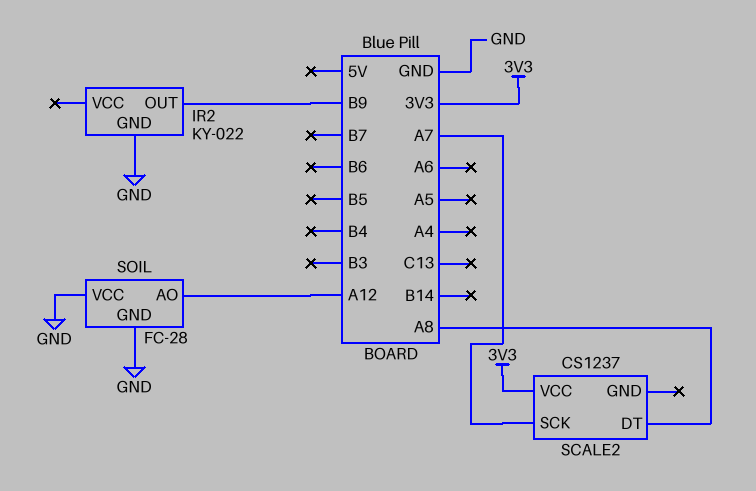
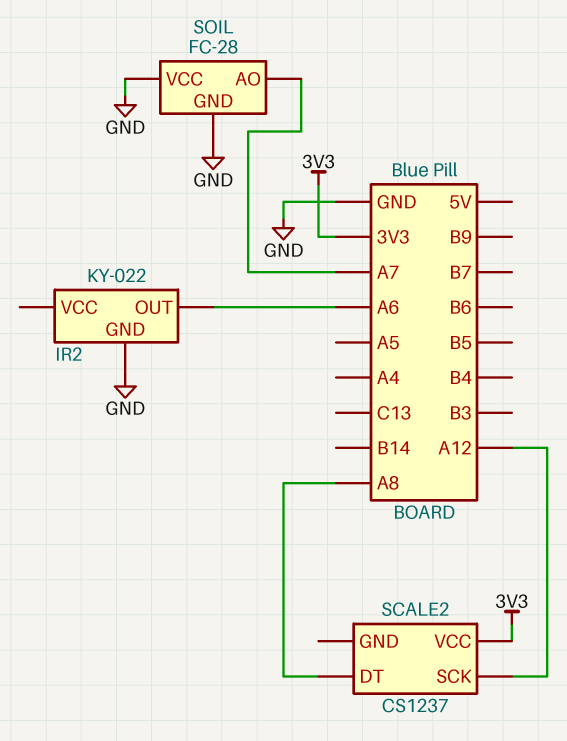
IR2 pin OUT: B9 -> A6
SCALE2 pin SCK: A7 -> A12
SOIL pin AO: A12 -> A7

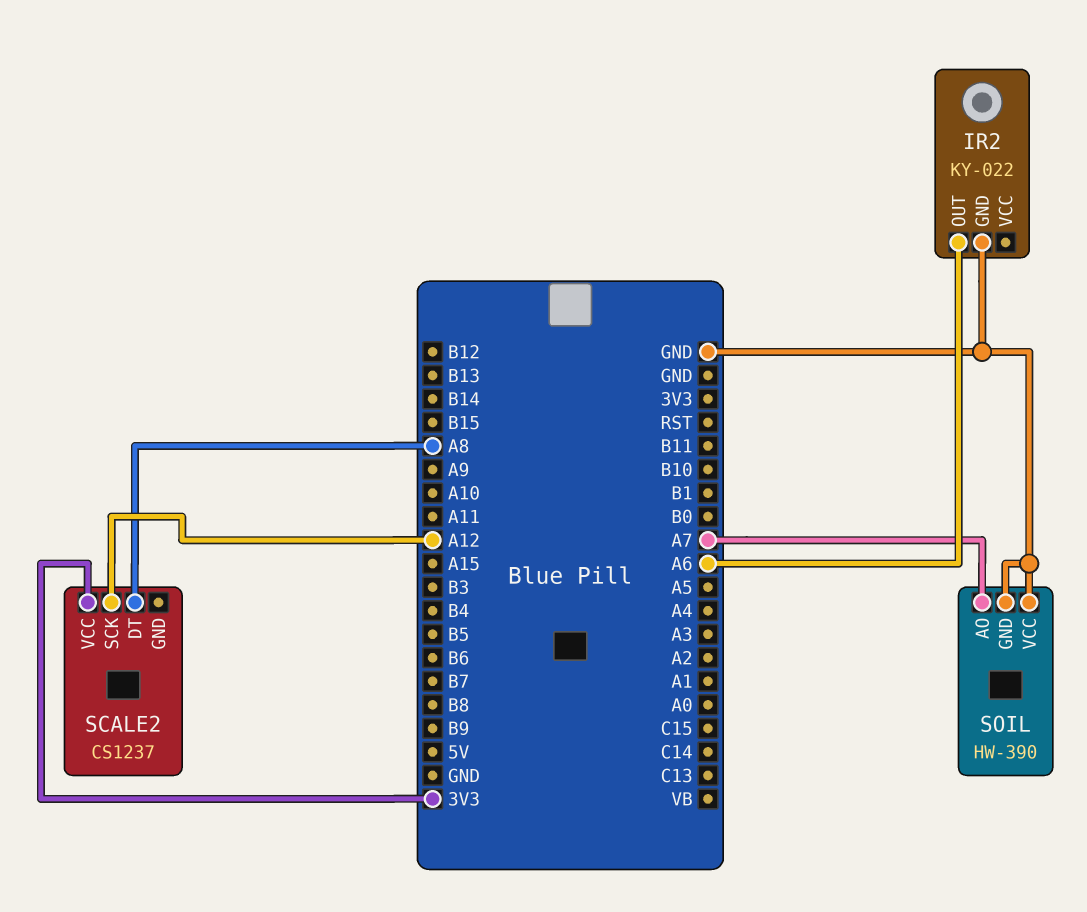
SOIL: FC-28 -> HW-390

